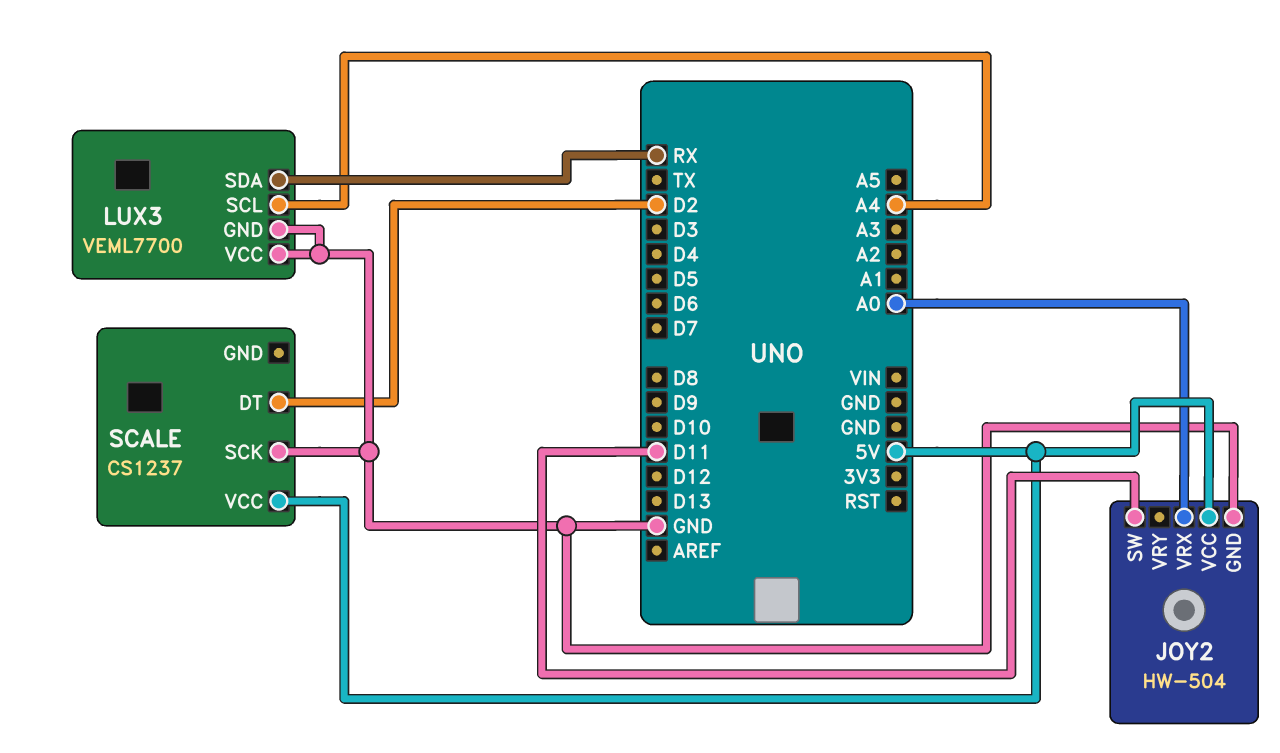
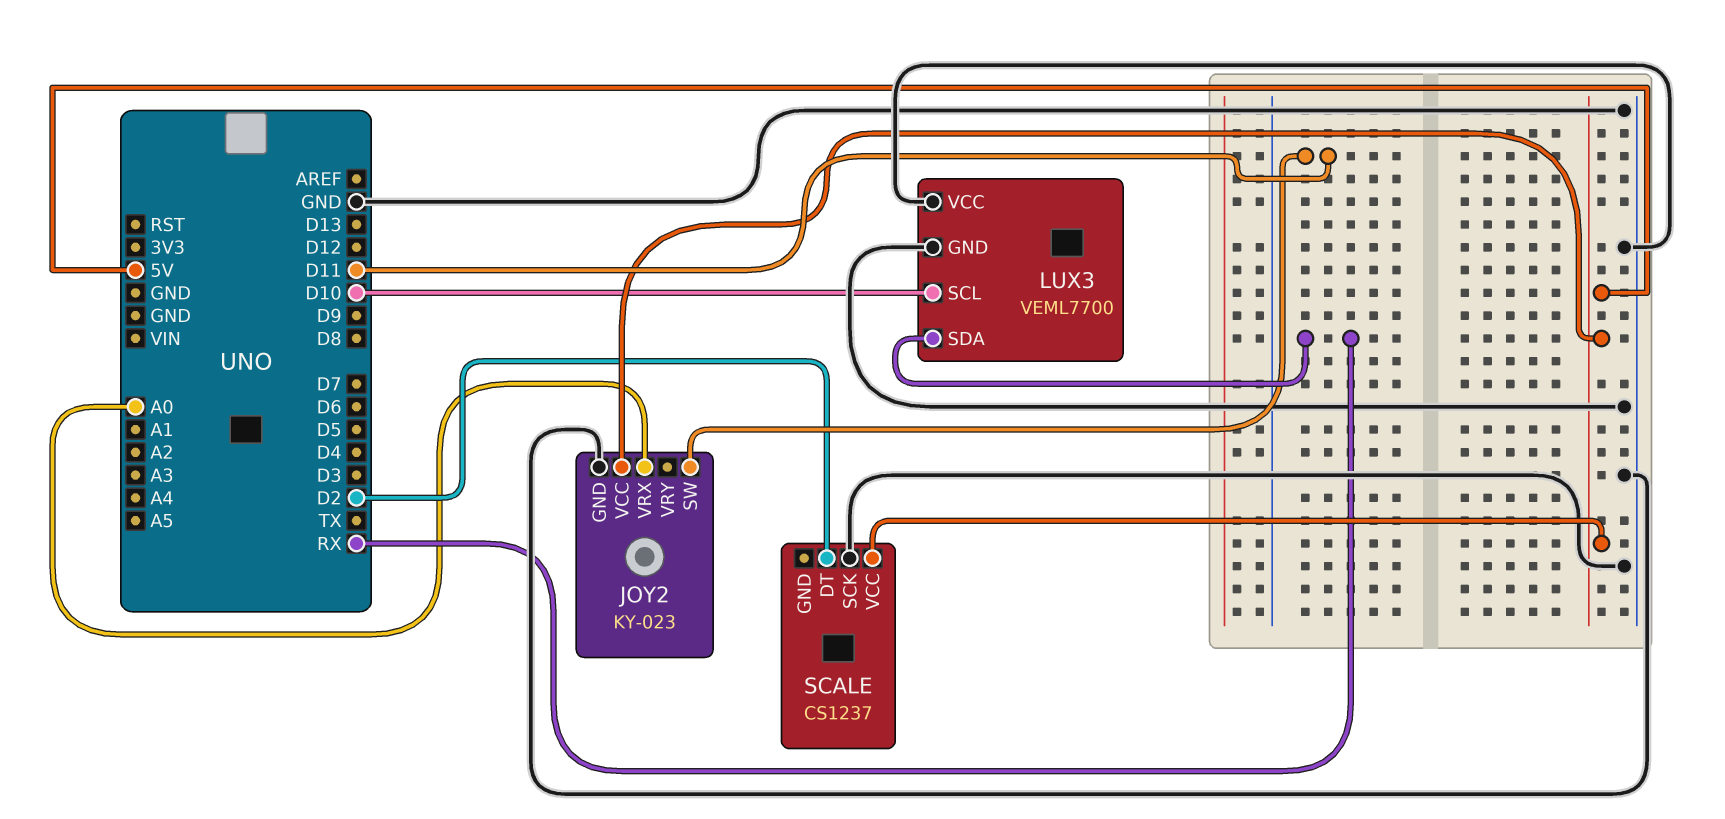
JOY2: HW-504 -> KY-023
LUX3 pin SCL: A4 -> D10

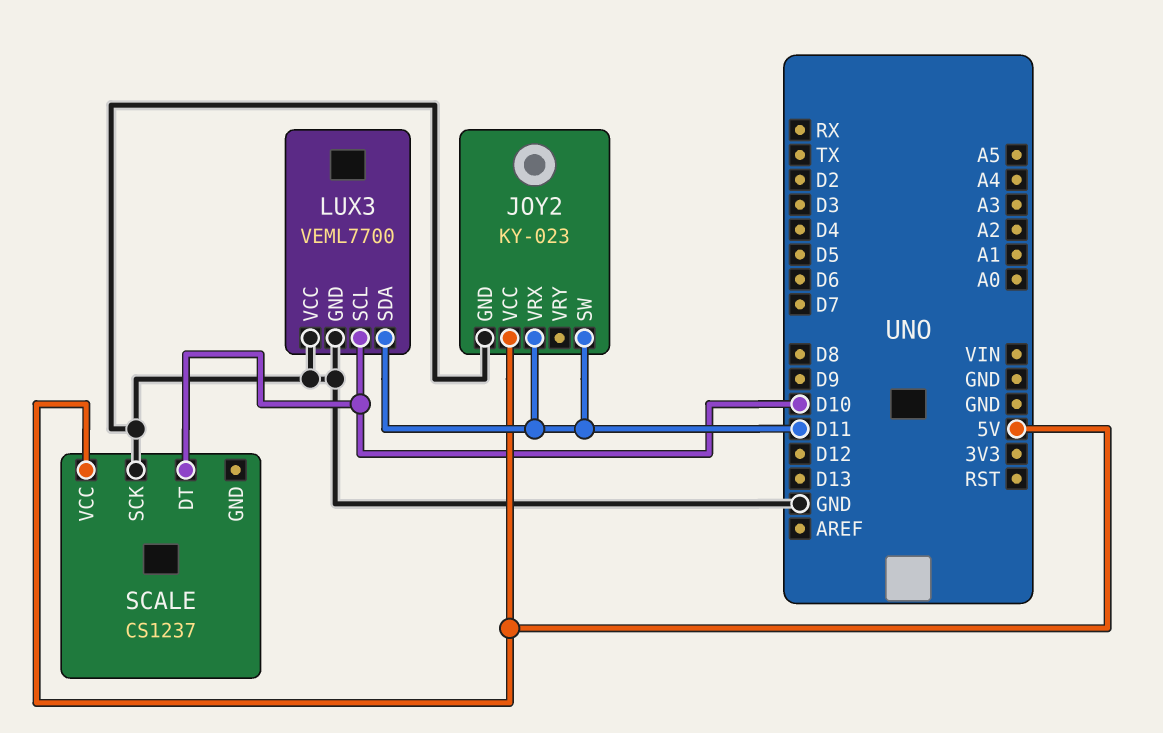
JOY2 pin VRX: A0 -> D11
LUX3 pin SDA: RX -> D11
SCALE pin DT: D2 -> D10

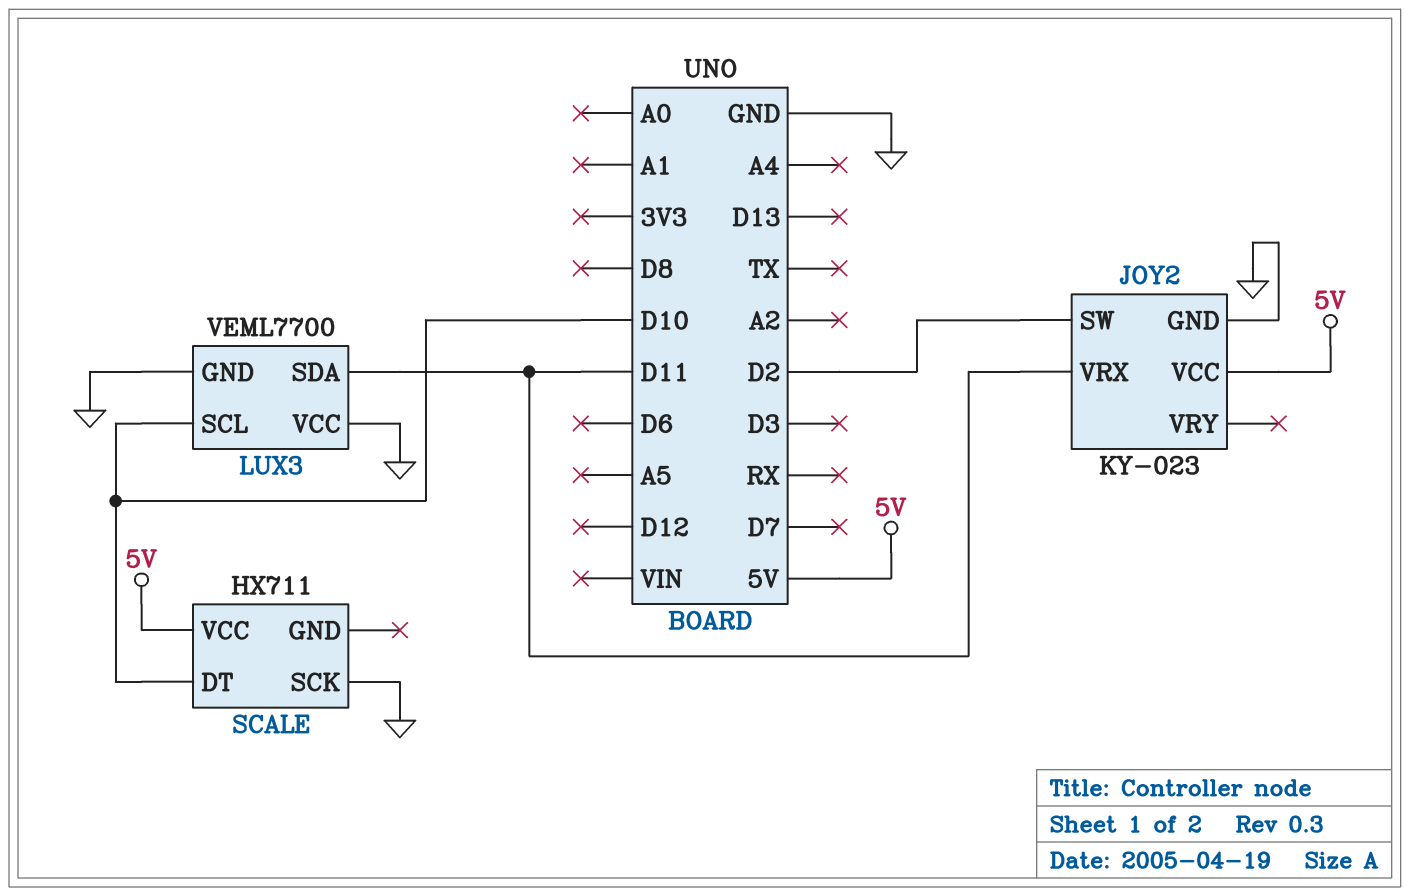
JOY2 pin SW: D11 -> D2
SCALE: CS1237 -> HX711

